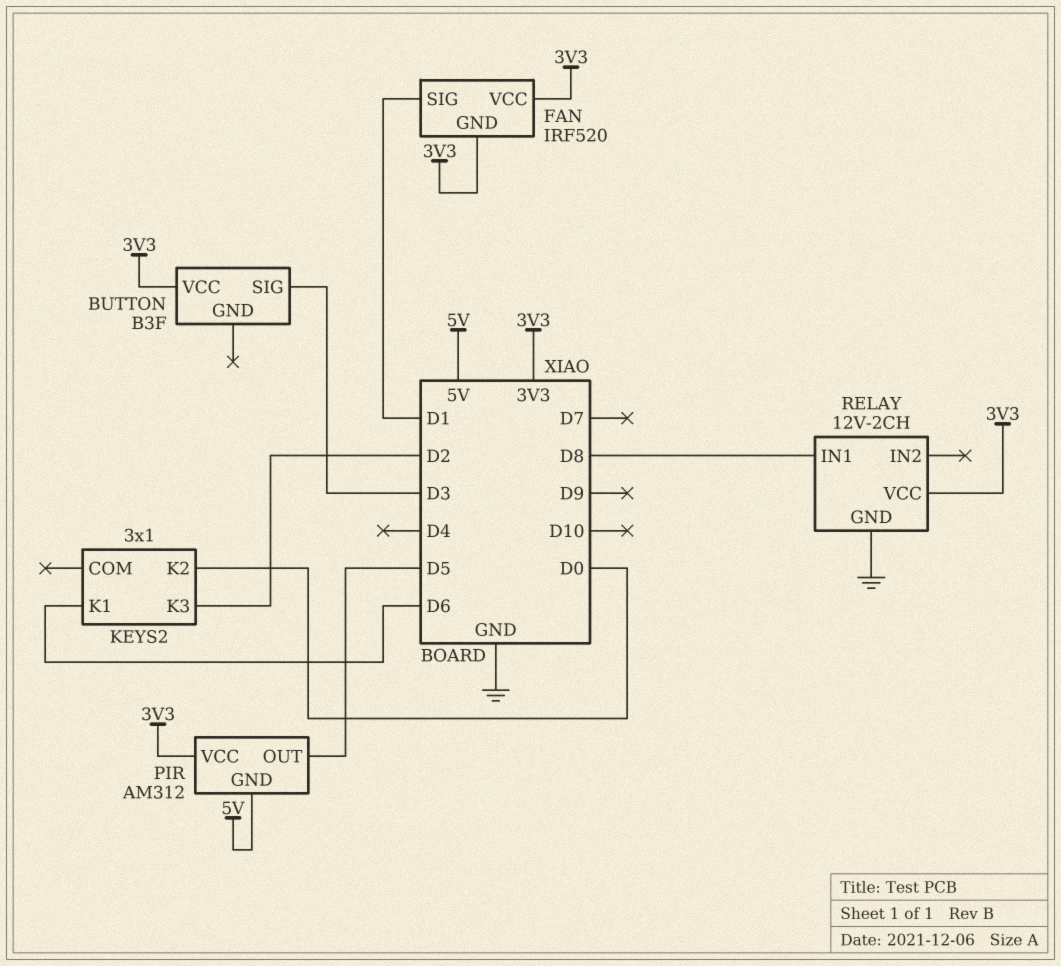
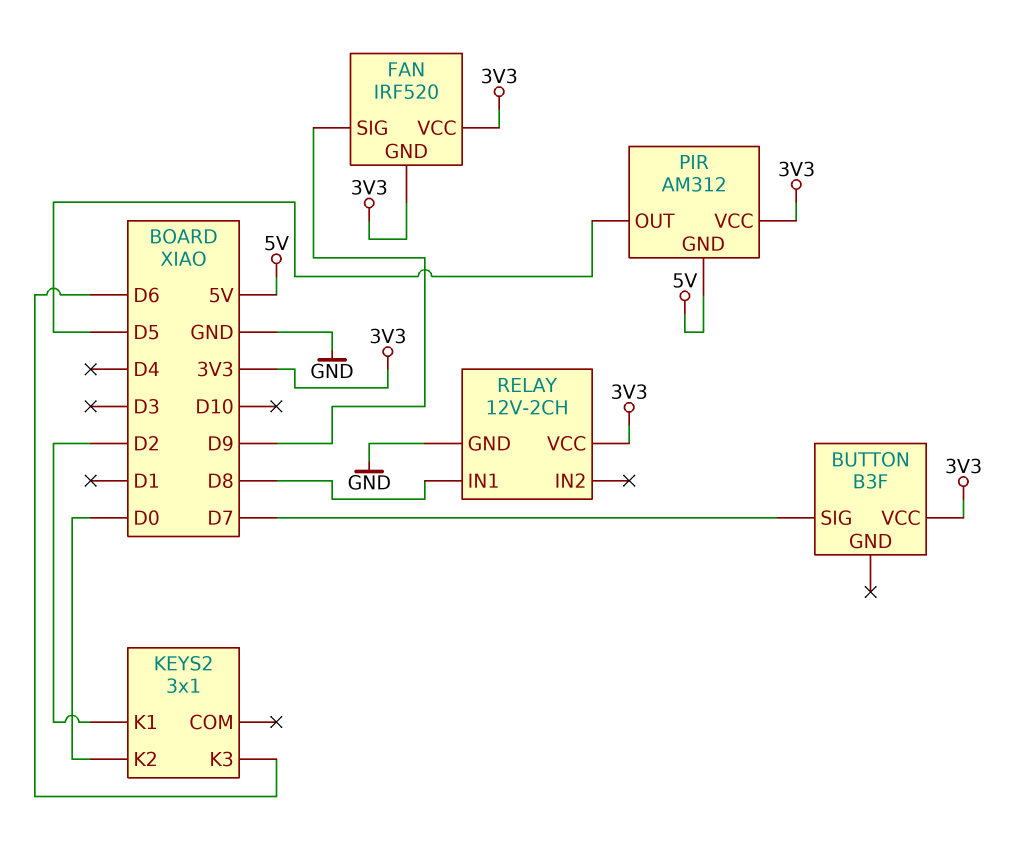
BUTTON pin SIG: D3 -> D7
FAN pin SIG: D1 -> D9
KEYS2 pin K1: D6 -> D2
KEYS2 pin K3: D2 -> D6

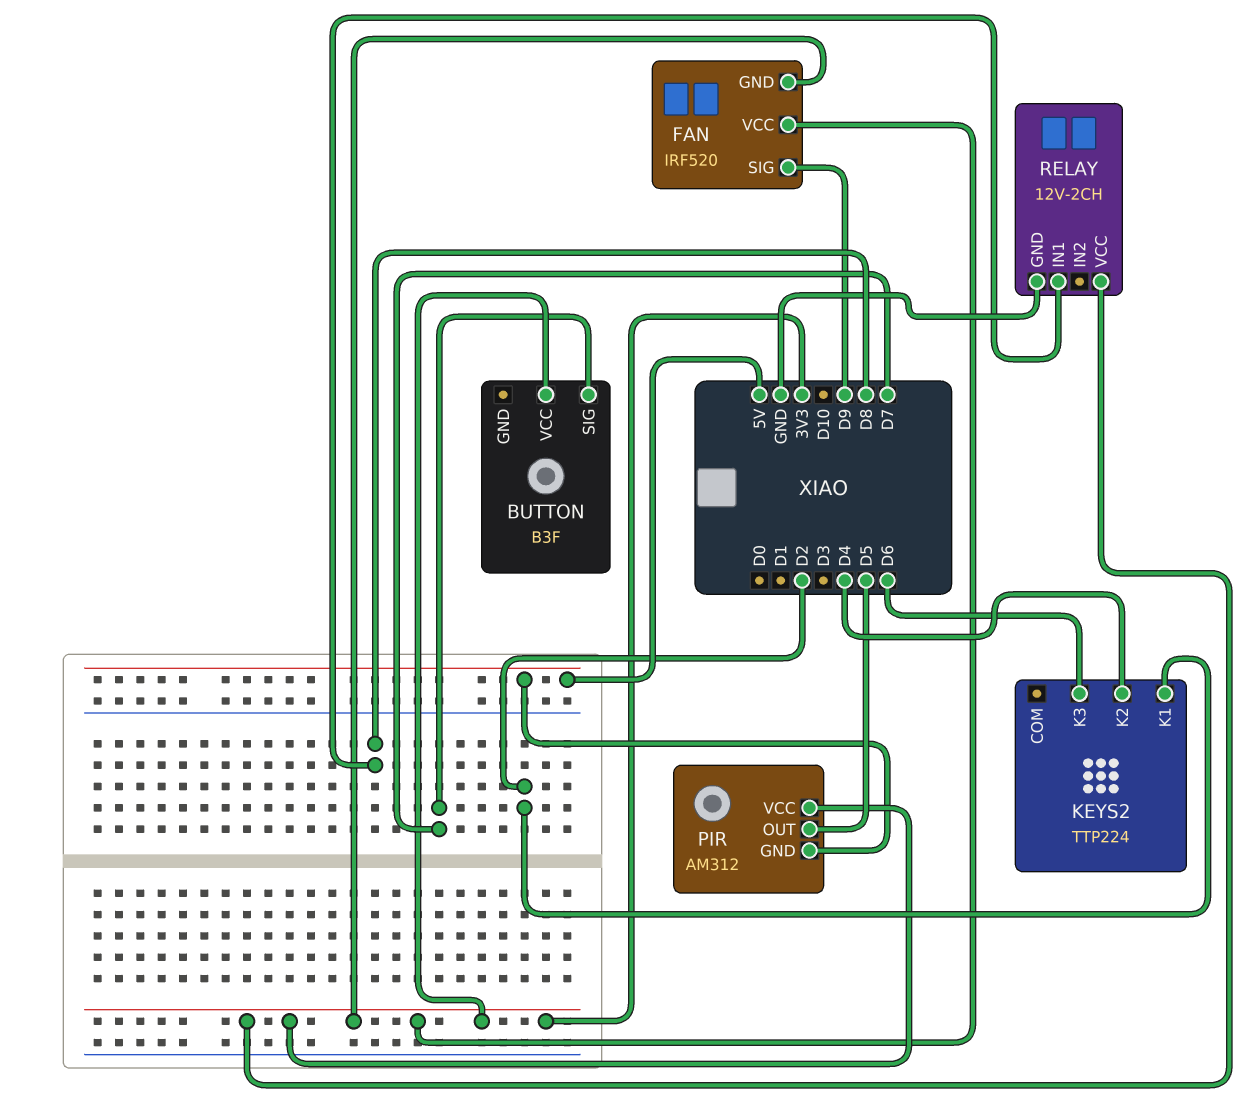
KEYS2: 3x1 -> TTP224
KEYS2 pin K2: D0 -> D4

